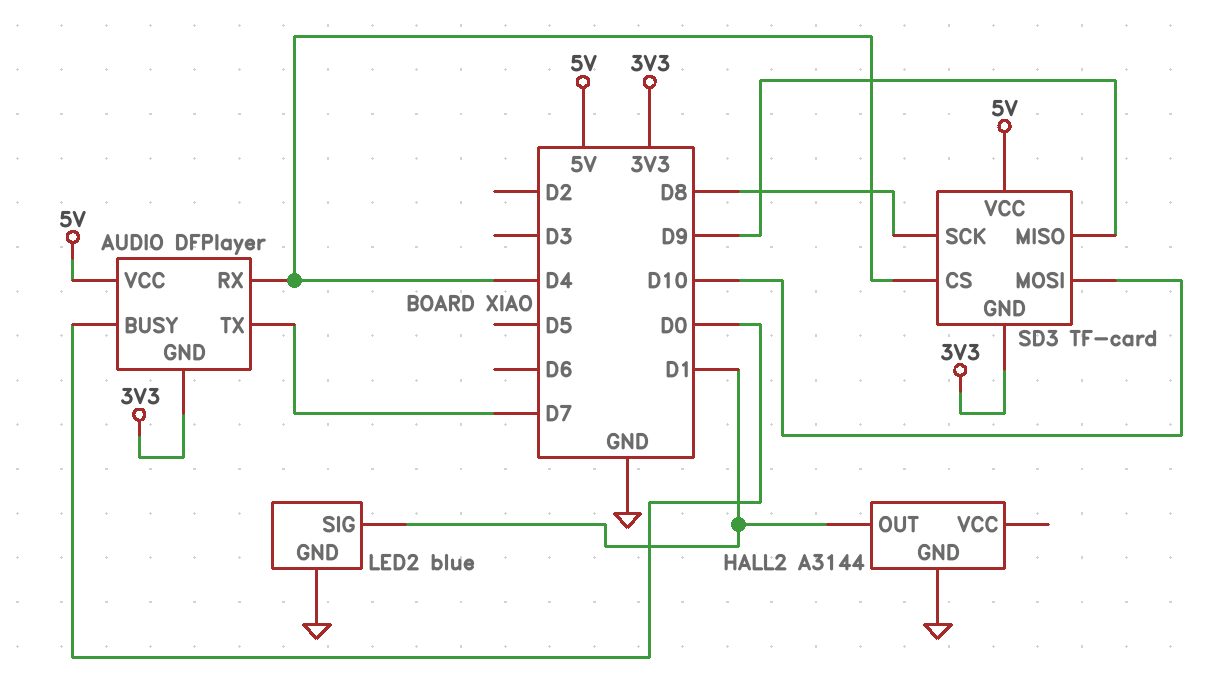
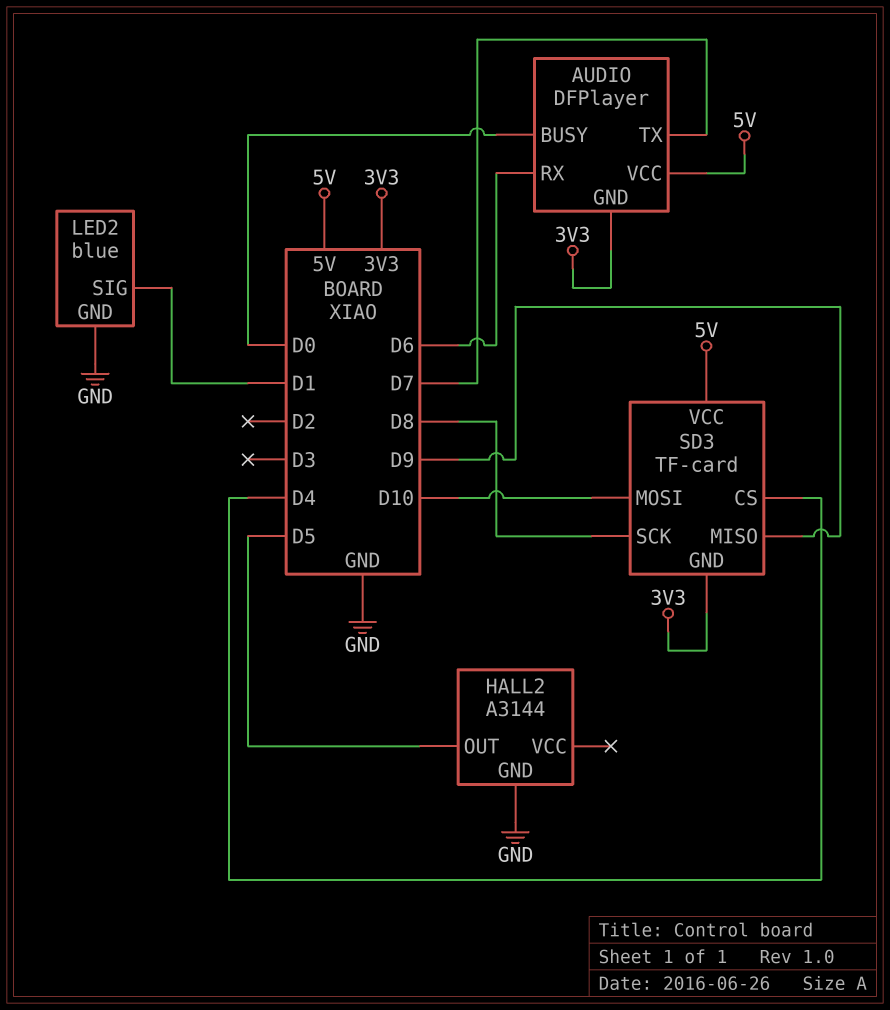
AUDIO pin RX: D4 -> D6
HALL2 pin OUT: D1 -> D5

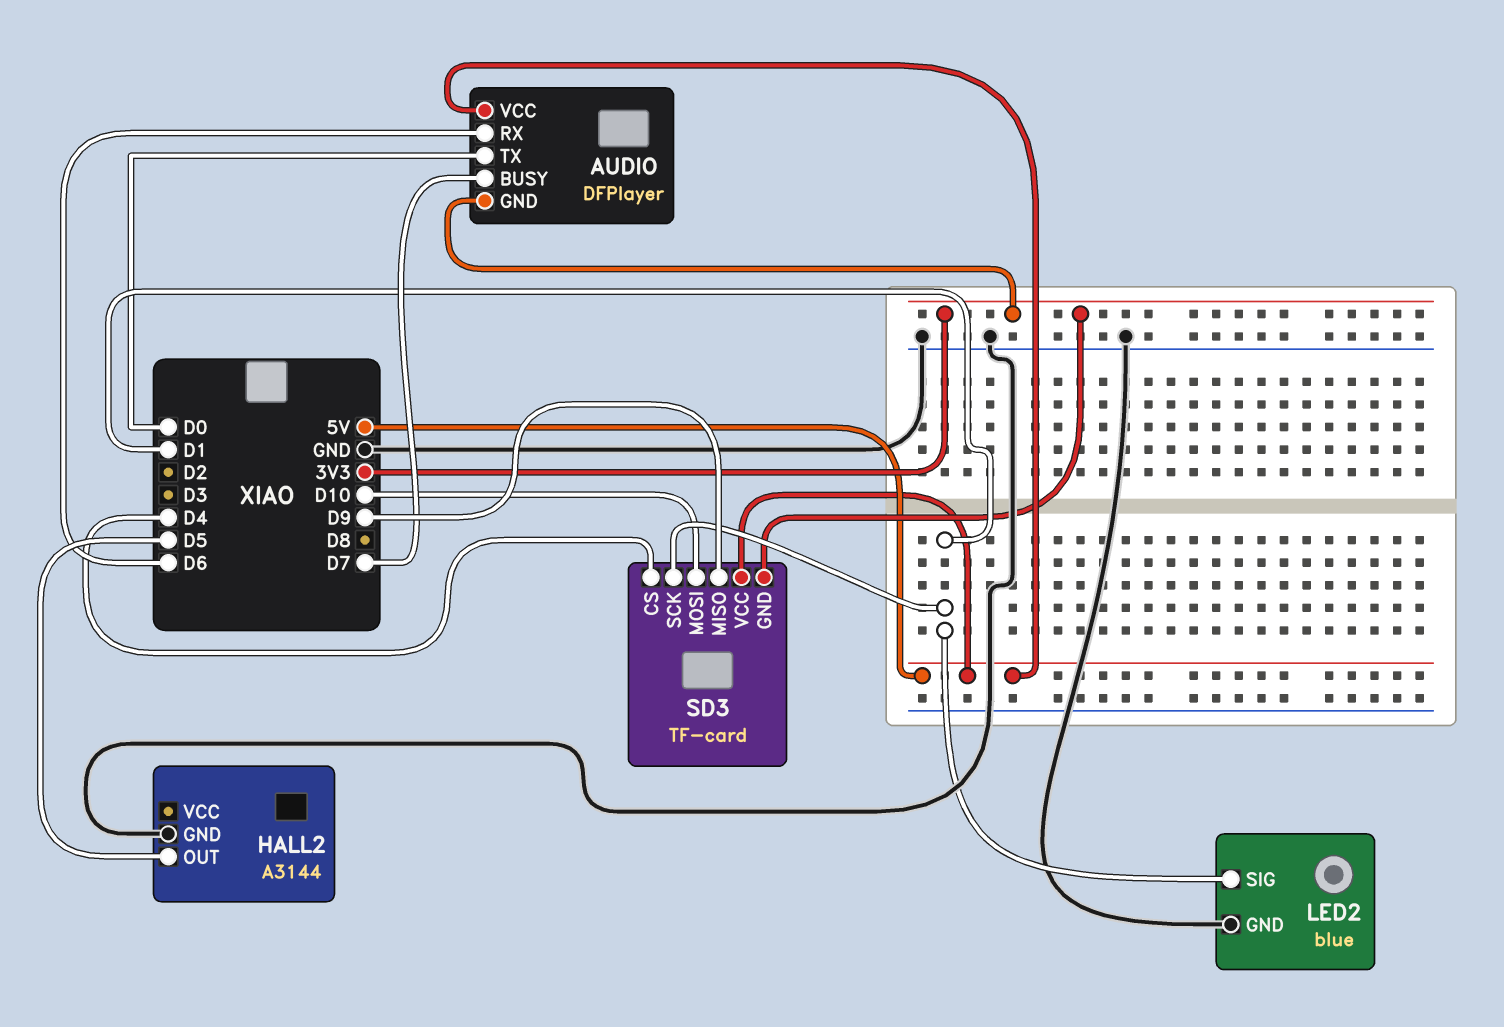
AUDIO pin BUSY: D0 -> D7
AUDIO pin TX: D7 -> D0
SD3 pin SCK: D8 -> D1

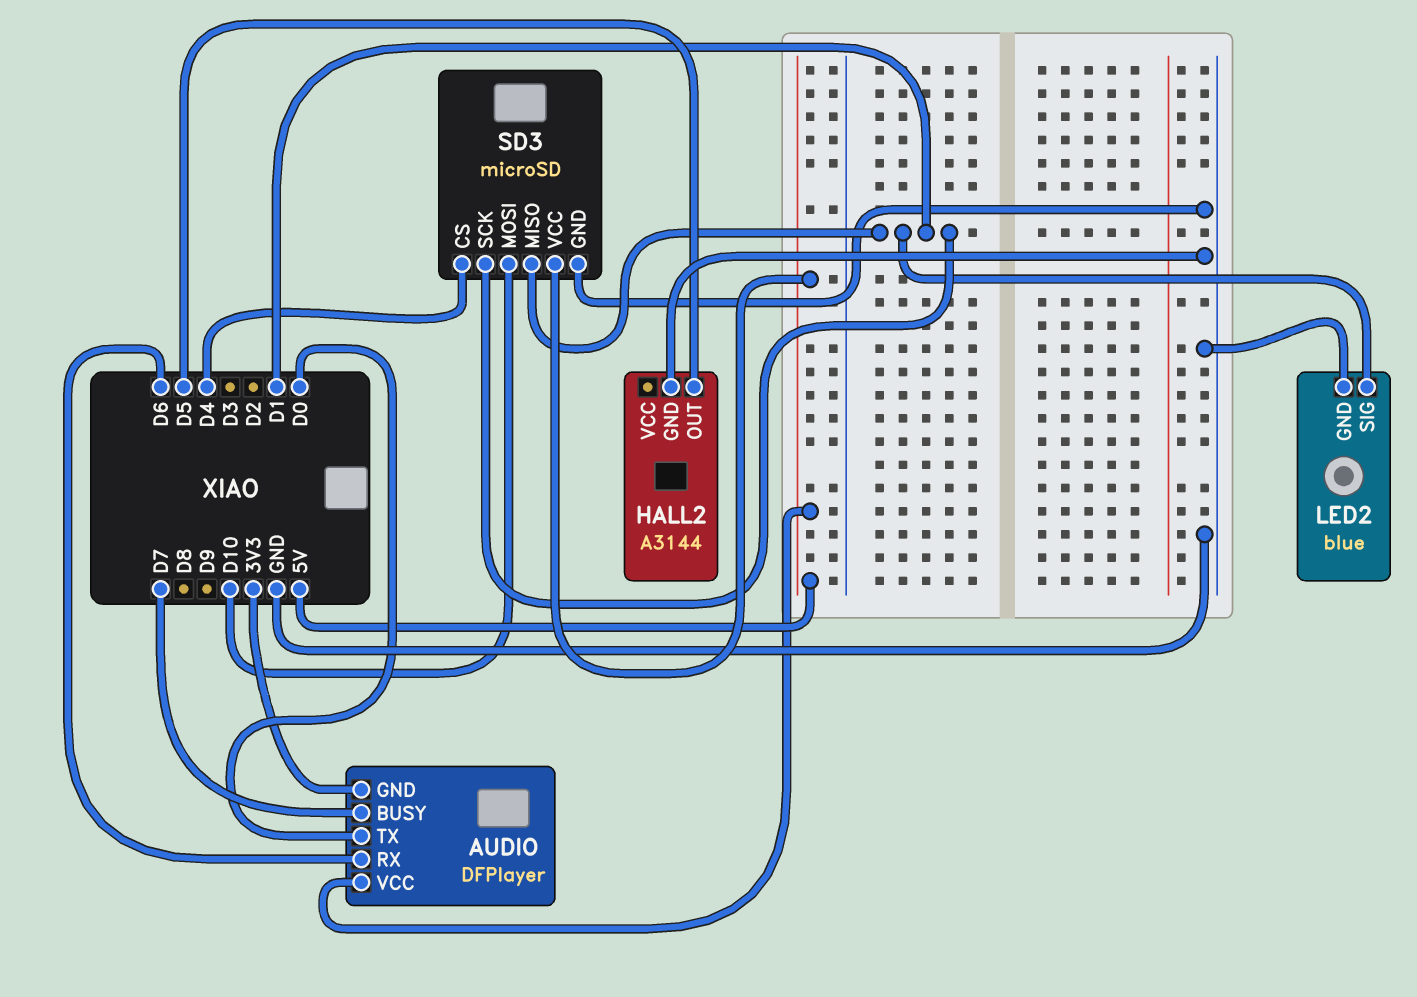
SD3: TF-card -> microSD
SD3 pin GND: 3V3 -> GND
SD3 pin MISO: D9 -> D1

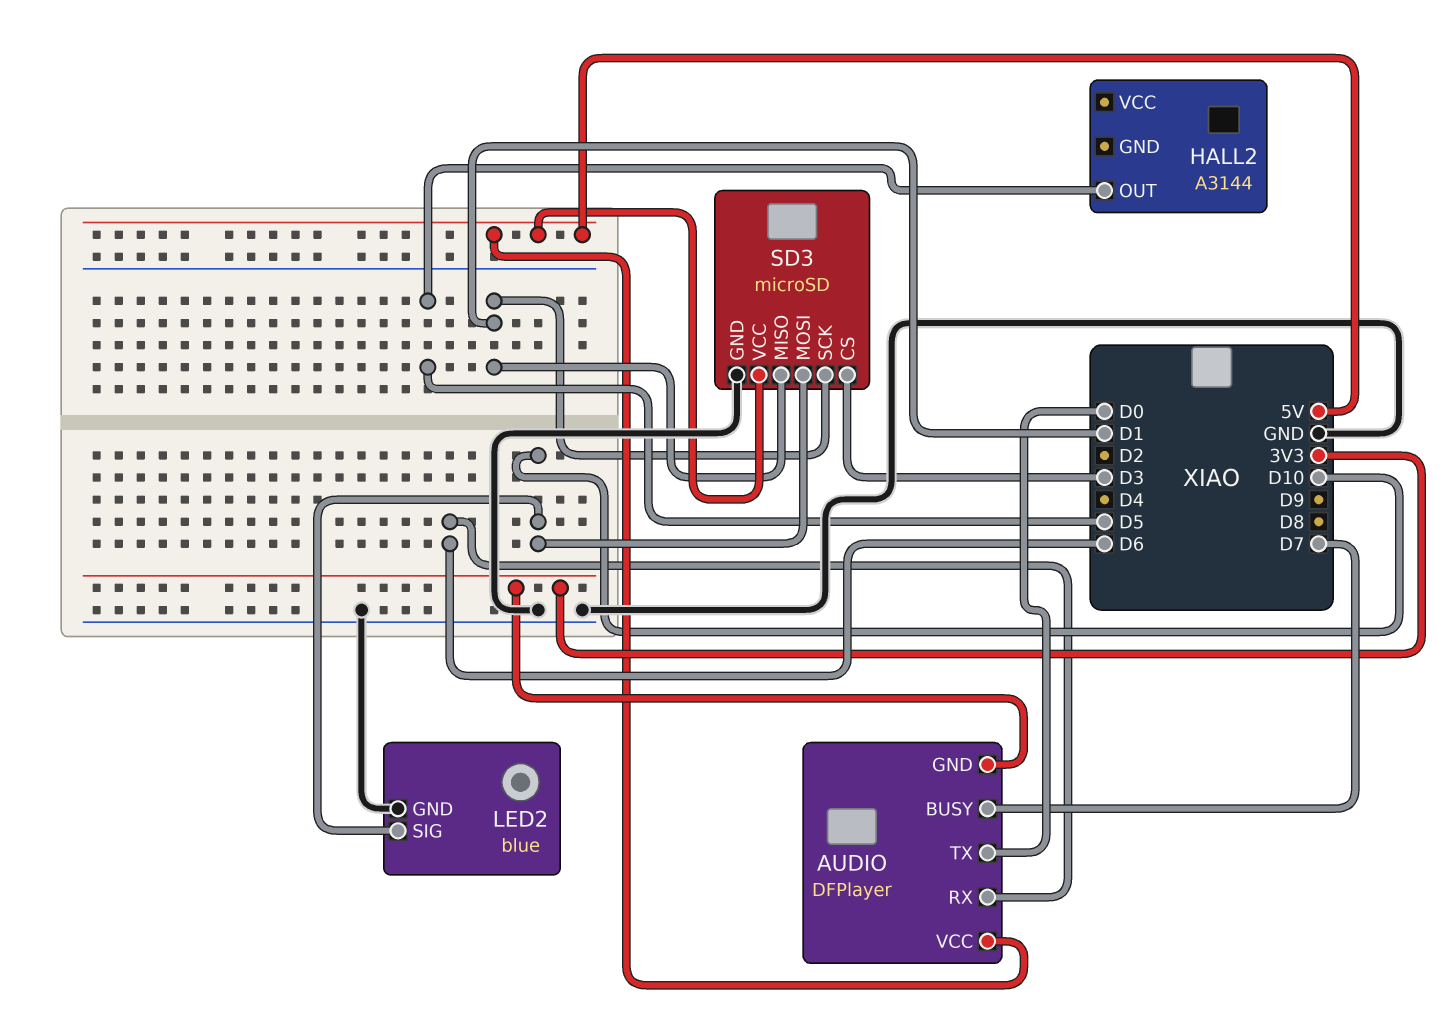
HALL2 pin GND: GND -> none
LED2 pin SIG: D1 -> D10
SD3 pin CS: D4 -> D3

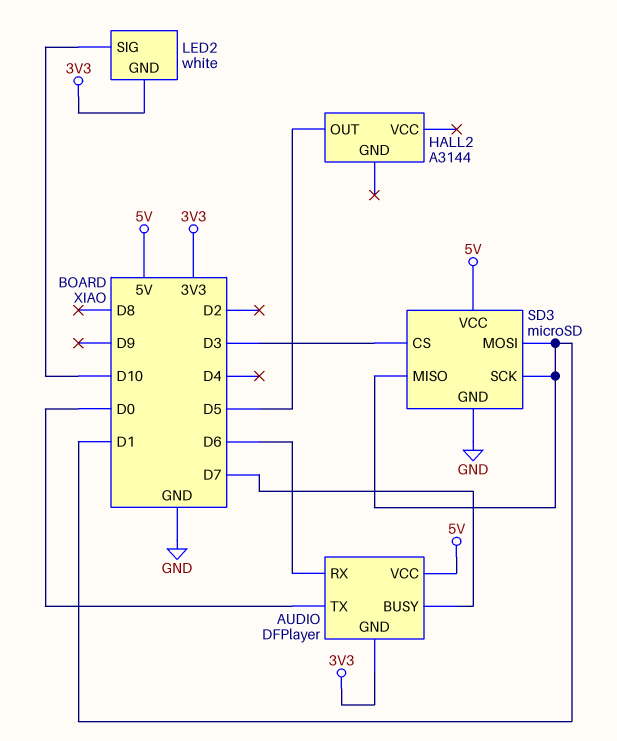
LED2: blue -> white
LED2 pin GND: GND -> 3V3
SD3 pin MOSI: D10 -> D1

